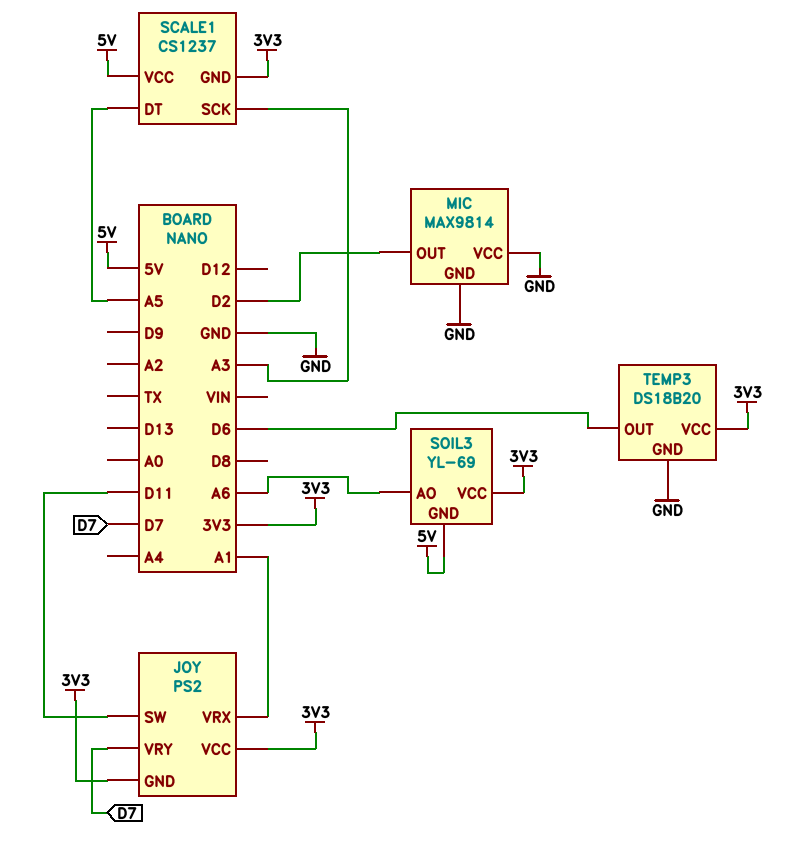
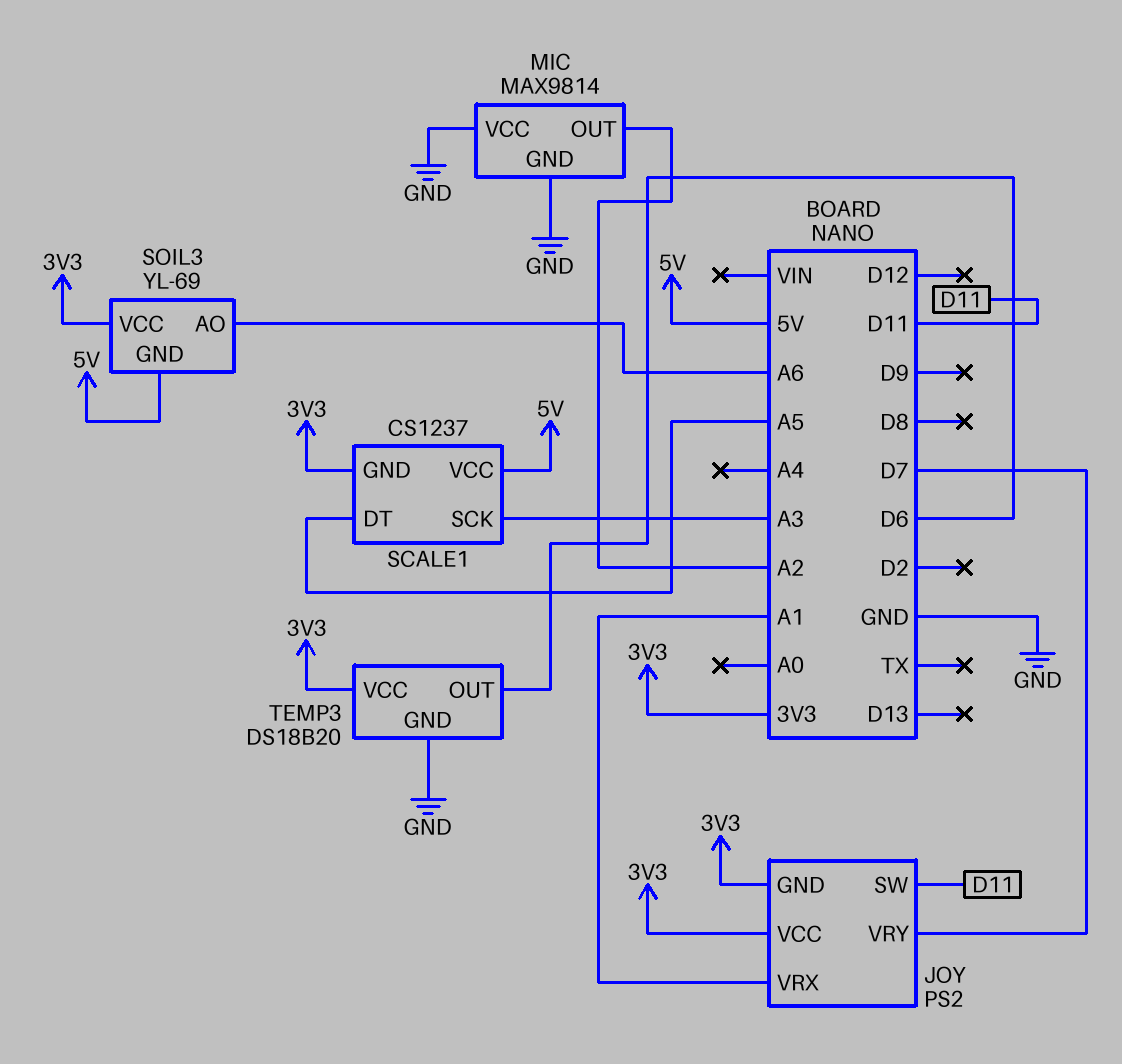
MIC pin OUT: D2 -> A2

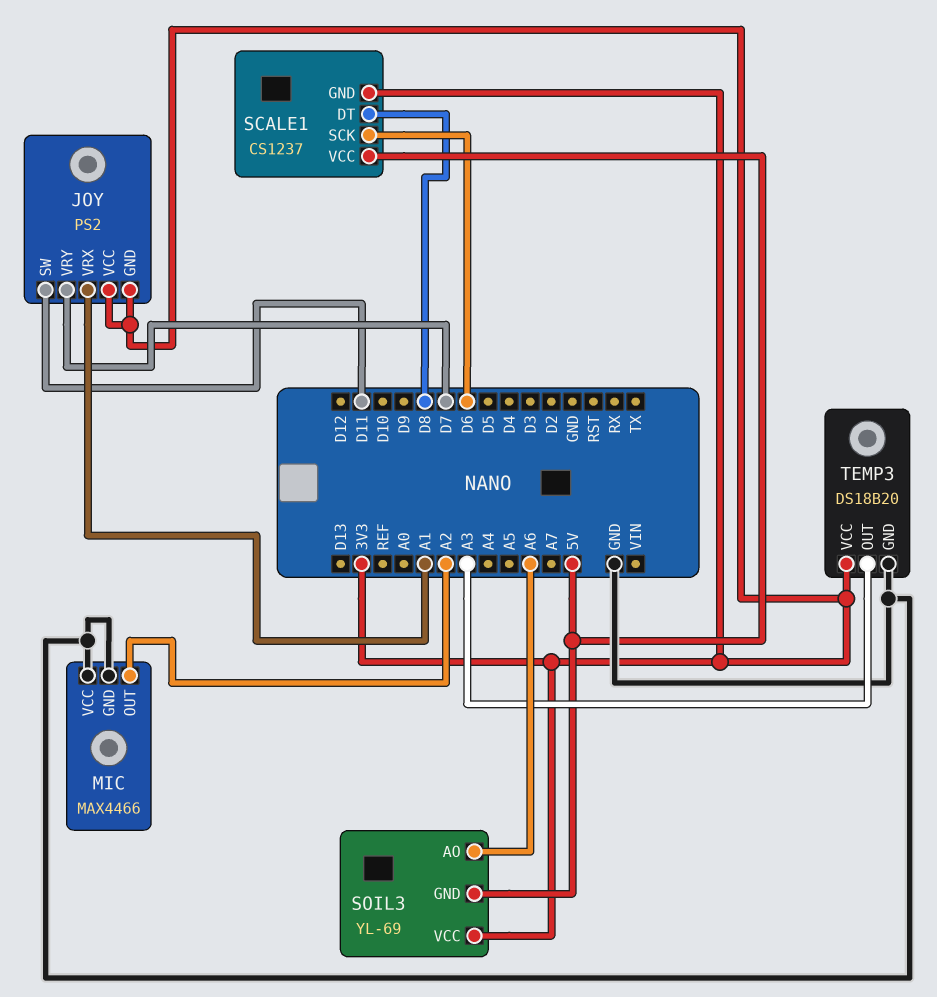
MIC: MAX9814 -> MAX4466
SCALE1 pin DT: A5 -> D8
SCALE1 pin SCK: A3 -> D6
TEMP3 pin OUT: D6 -> A3

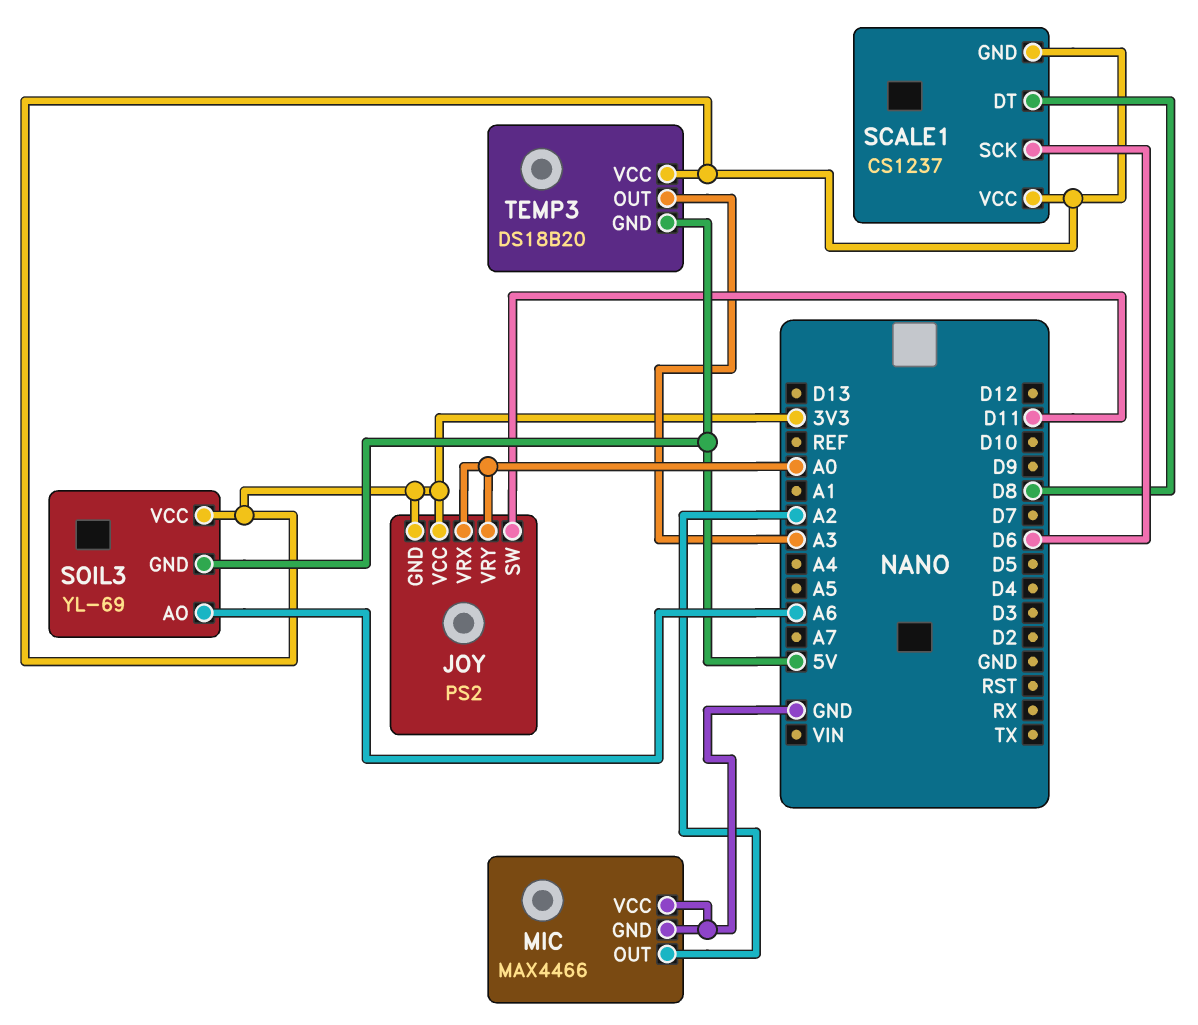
JOY pin VRX: A1 -> A0
JOY pin VRY: D7 -> A0
SCALE1 pin VCC: 5V -> 3V3
TEMP3 pin GND: GND -> 5V

